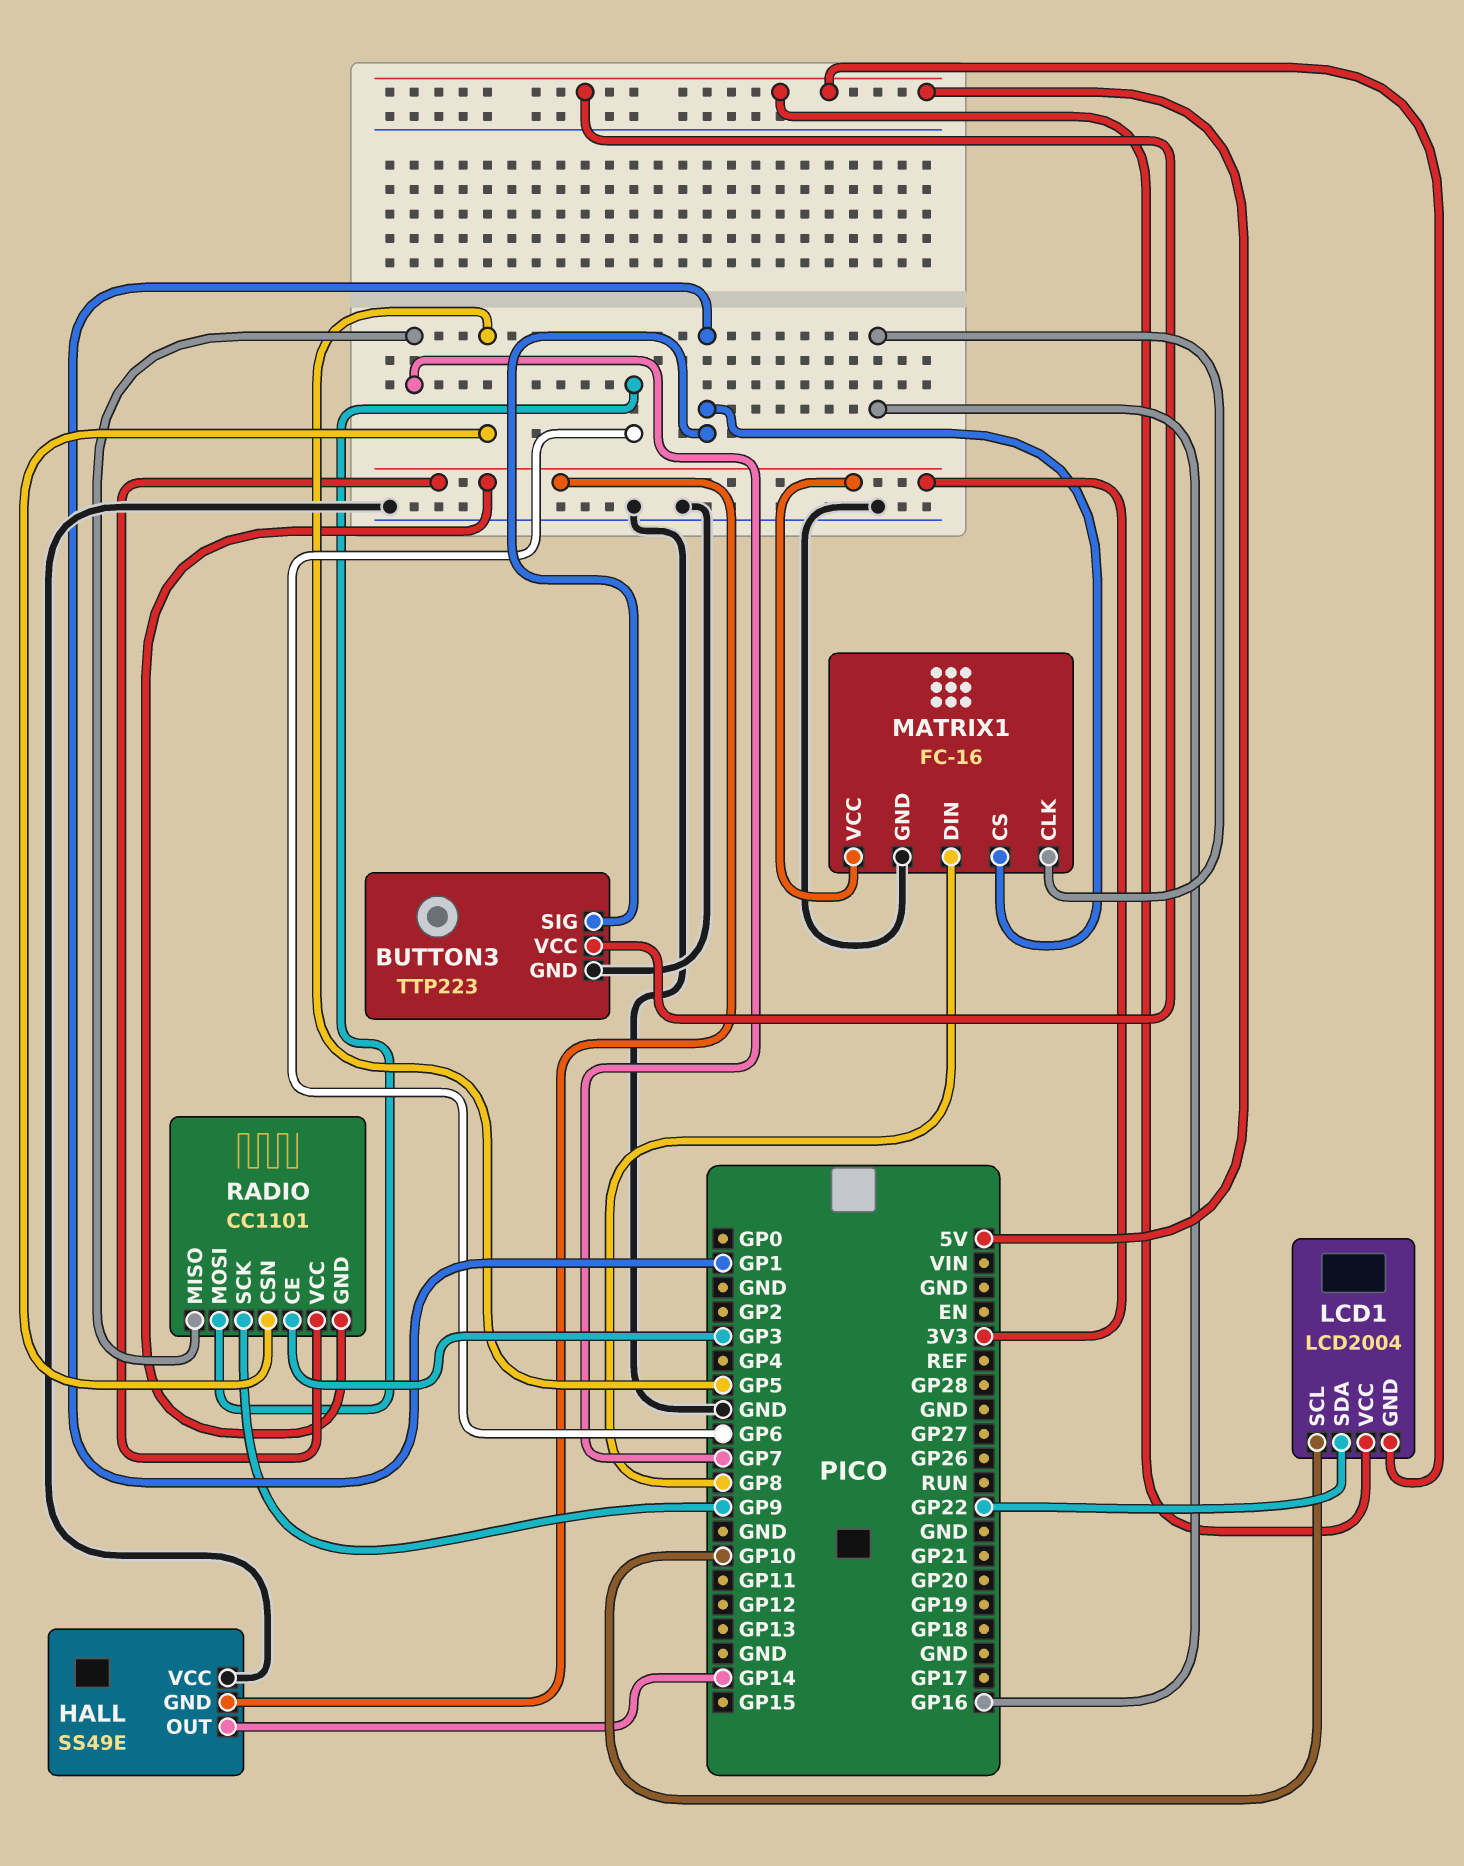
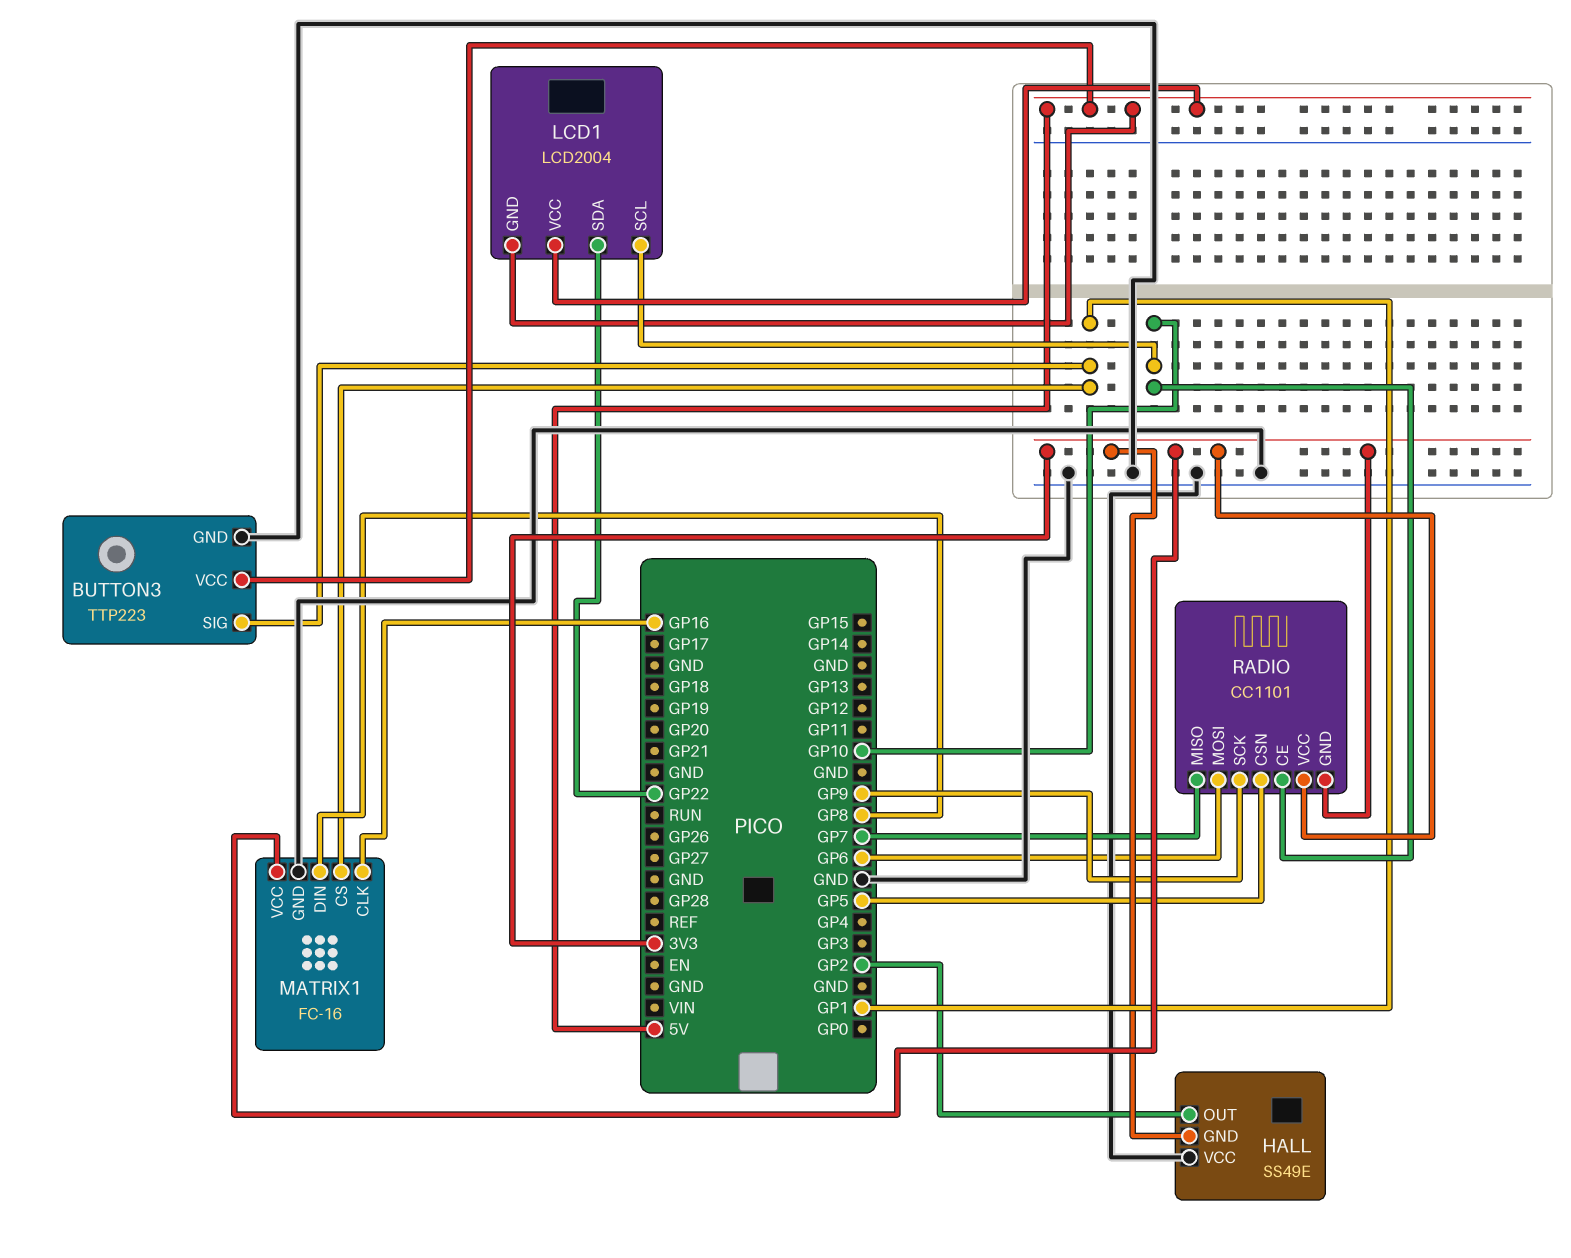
HALL pin OUT: GP14 -> GP2
RADIO pin CE: GP3 -> GP10

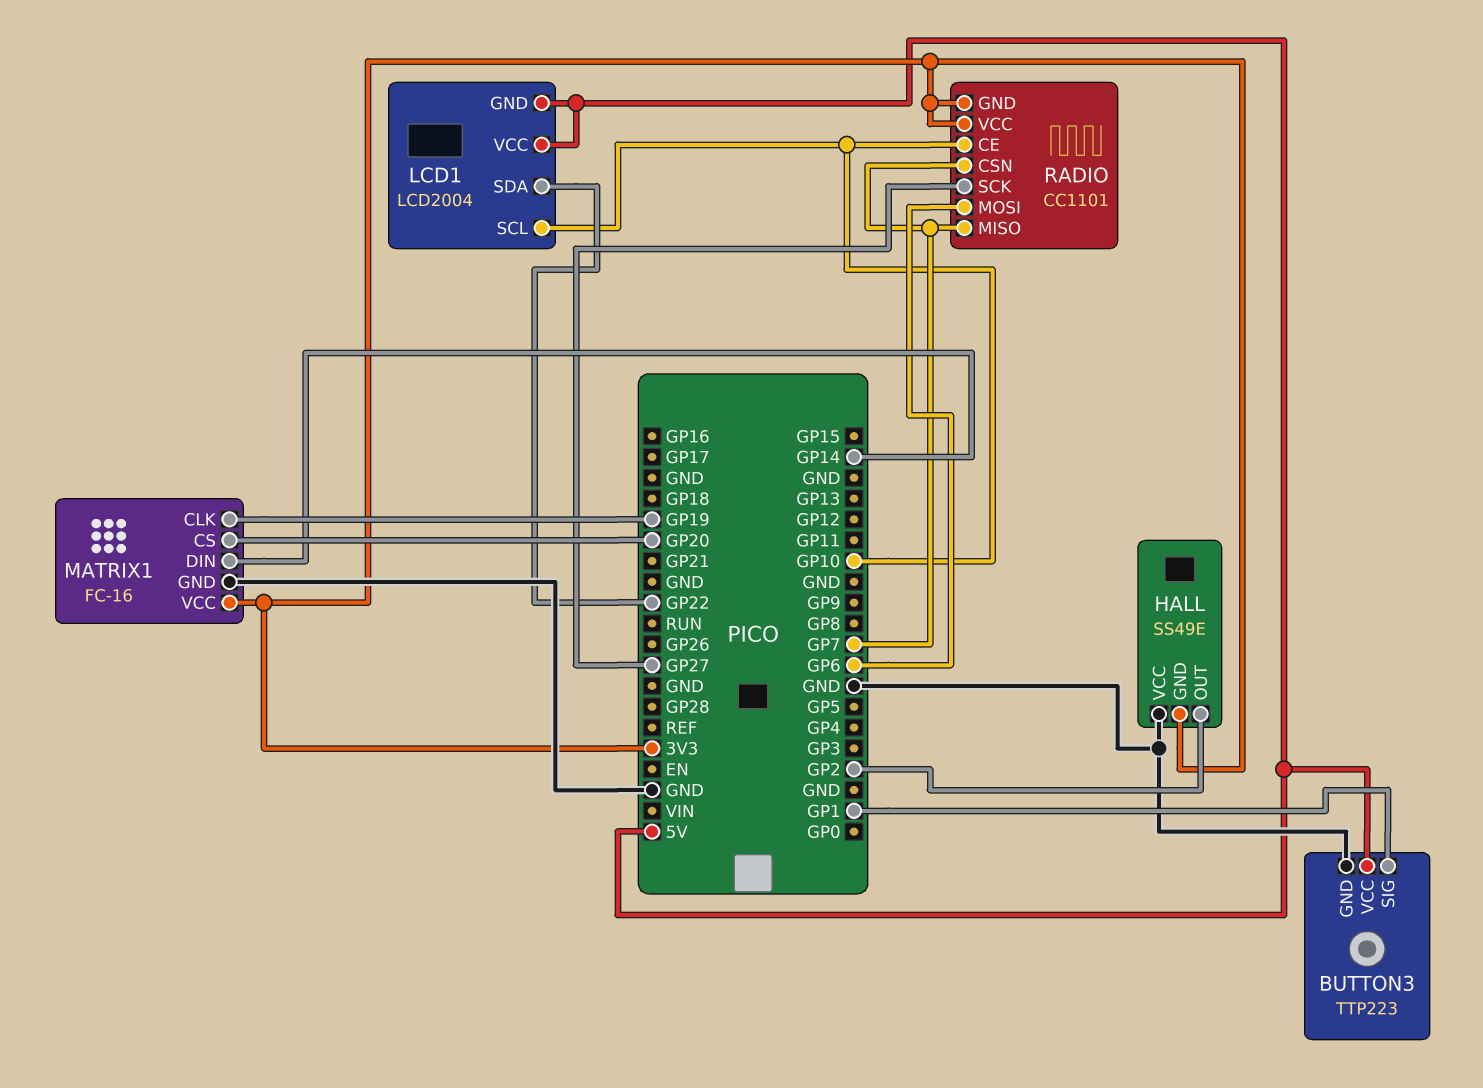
MATRIX1 pin CLK: GP16 -> GP19
MATRIX1 pin CS: GP1 -> GP20
MATRIX1 pin DIN: GP8 -> GP14
RADIO pin CSN: GP5 -> GP7
RADIO pin SCK: GP9 -> GP27

